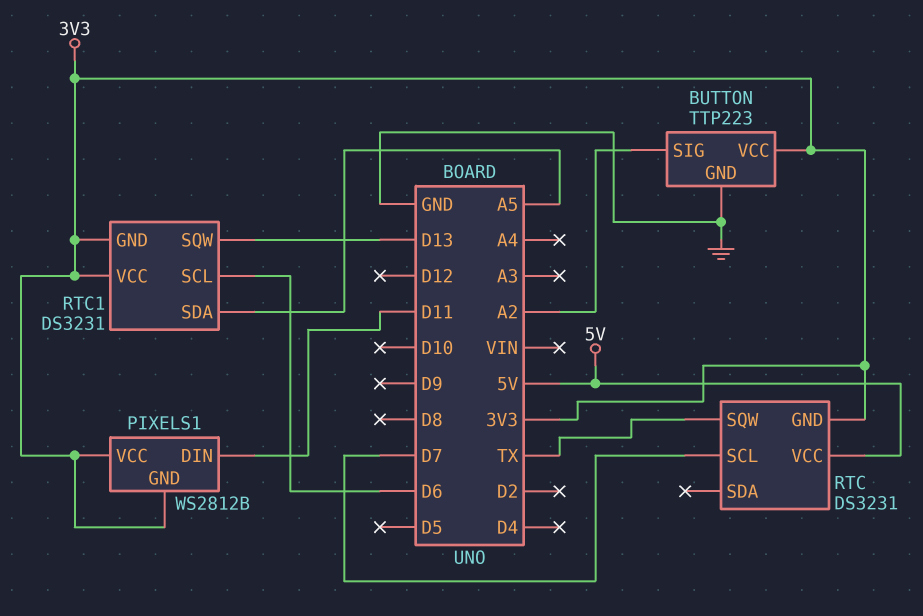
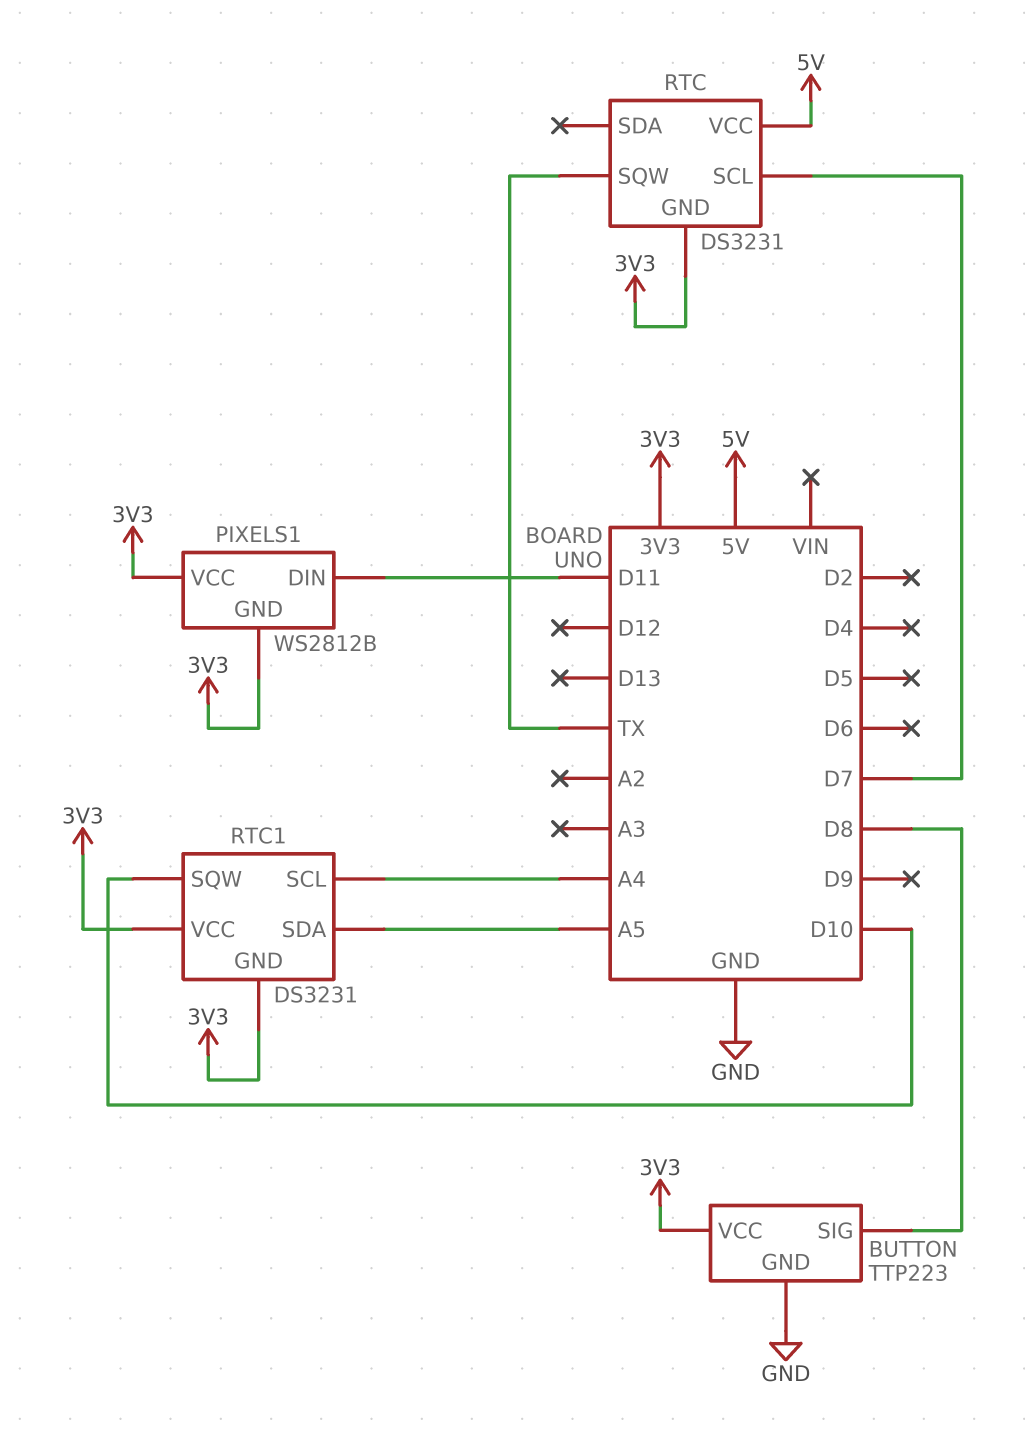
BUTTON pin SIG: A2 -> D8
RTC1 pin SCL: D6 -> A4
RTC1 pin SQW: D13 -> D10

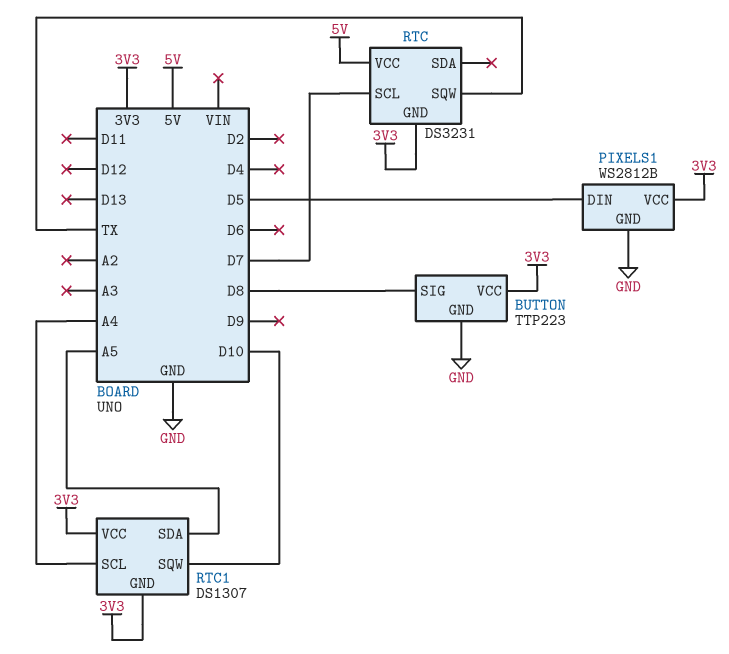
PIXELS1 pin DIN: D11 -> D5
PIXELS1 pin GND: 3V3 -> GND
RTC1: DS3231 -> DS1307

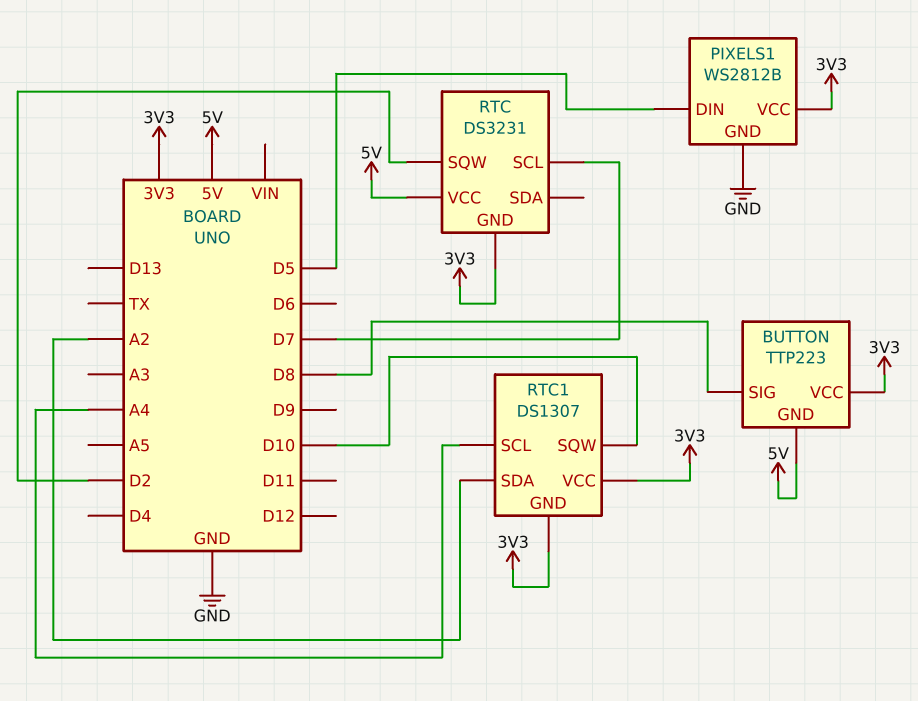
BUTTON pin GND: GND -> 5V
RTC pin SQW: TX -> D2
RTC1 pin SDA: A5 -> A2

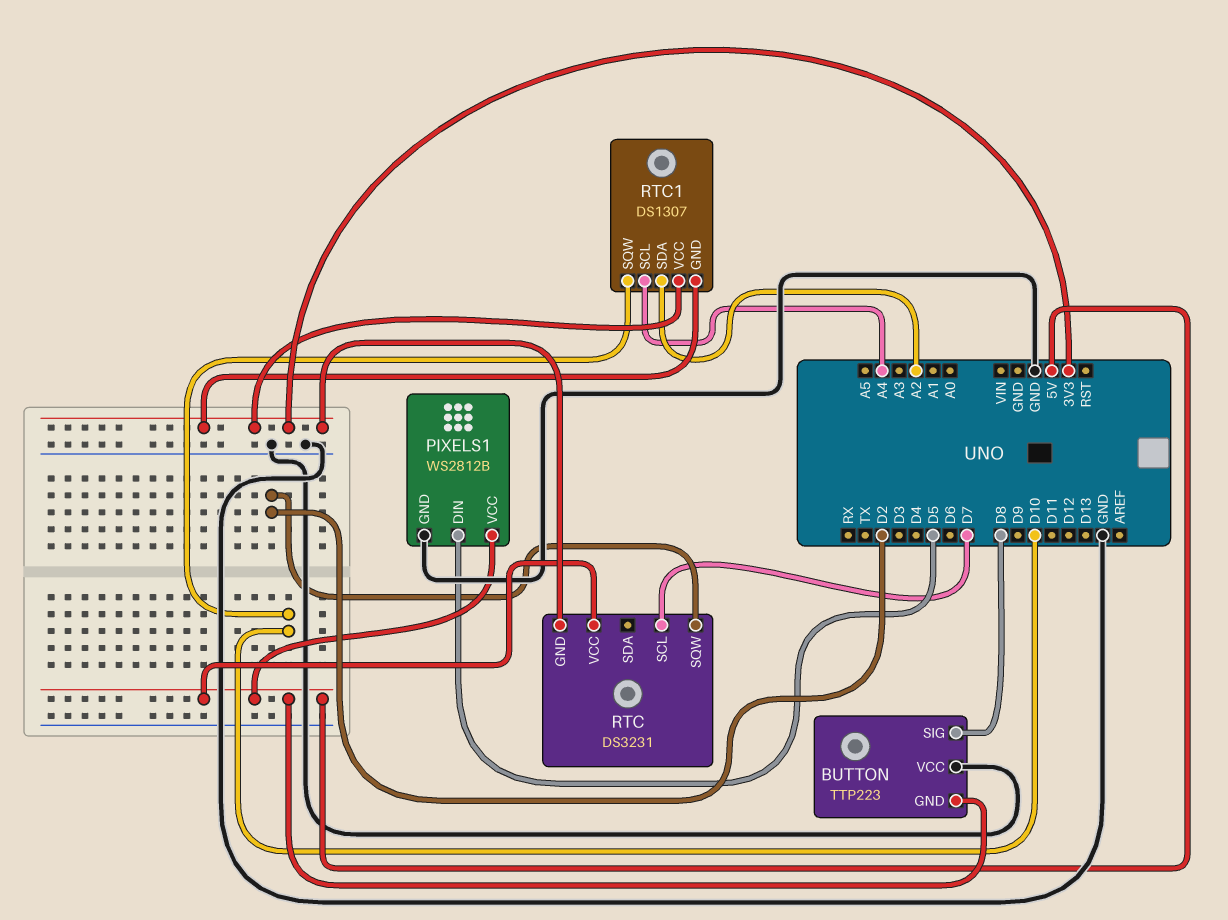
BUTTON pin VCC: 3V3 -> GND
PIXELS1 pin VCC: 3V3 -> 5V

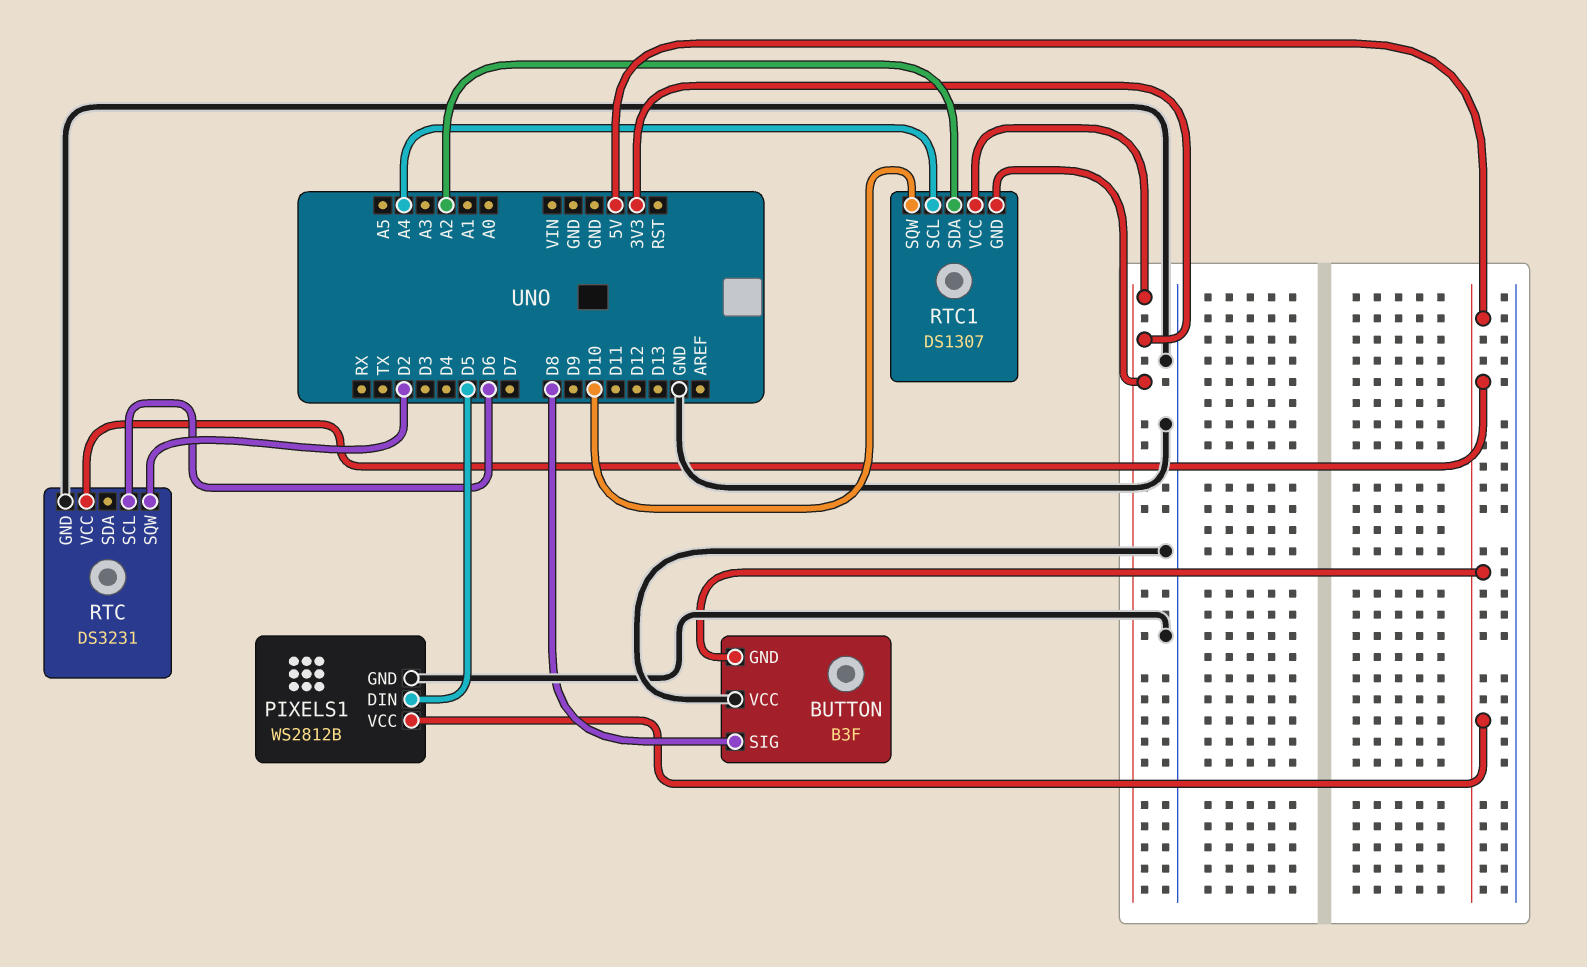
BUTTON: TTP223 -> B3F
RTC pin GND: 3V3 -> GND
RTC pin SCL: D7 -> D6

